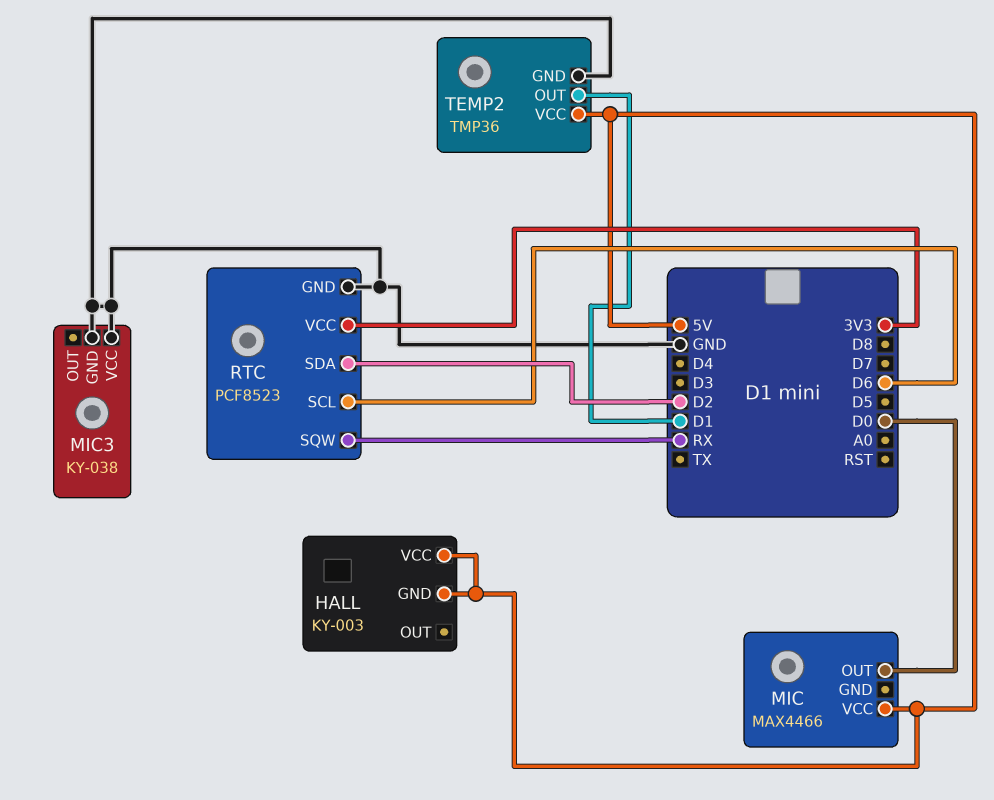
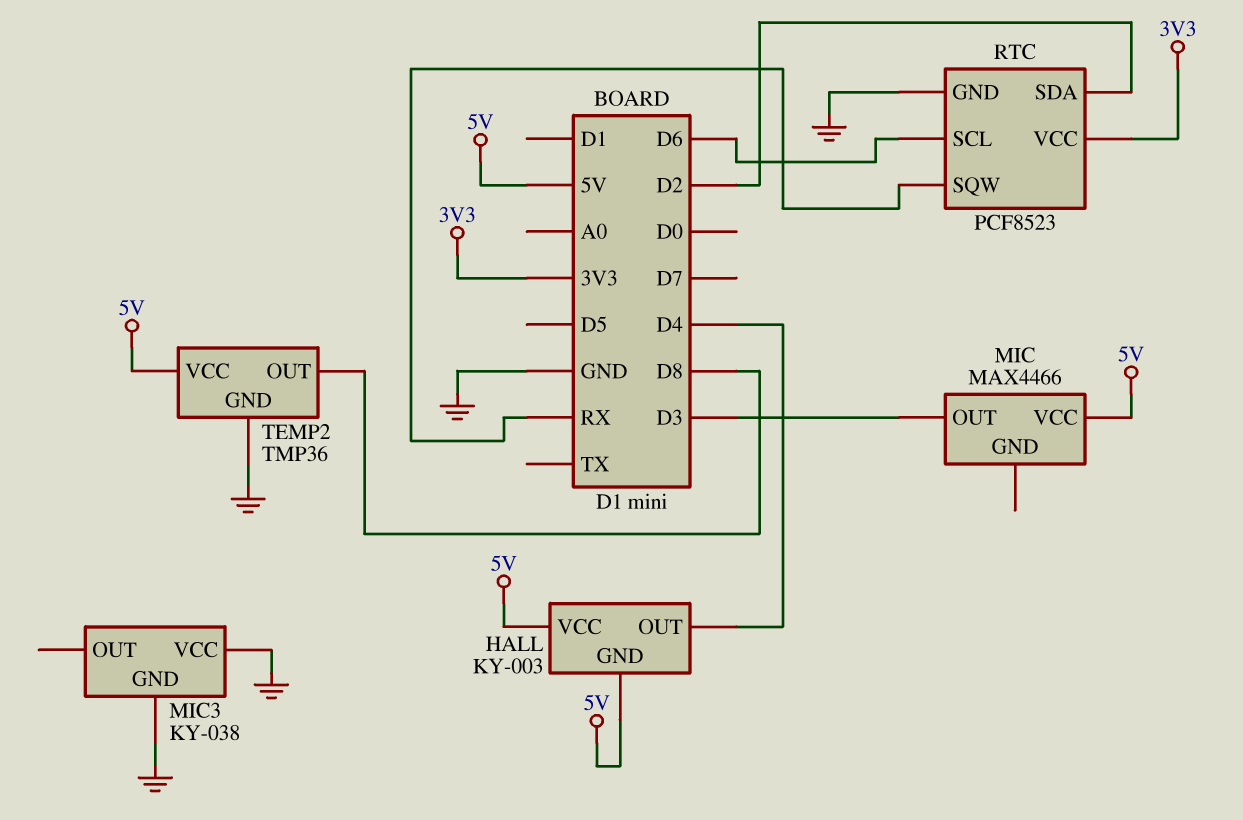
HALL pin OUT: none -> D4
MIC pin OUT: D0 -> D3
TEMP2 pin OUT: D1 -> D8

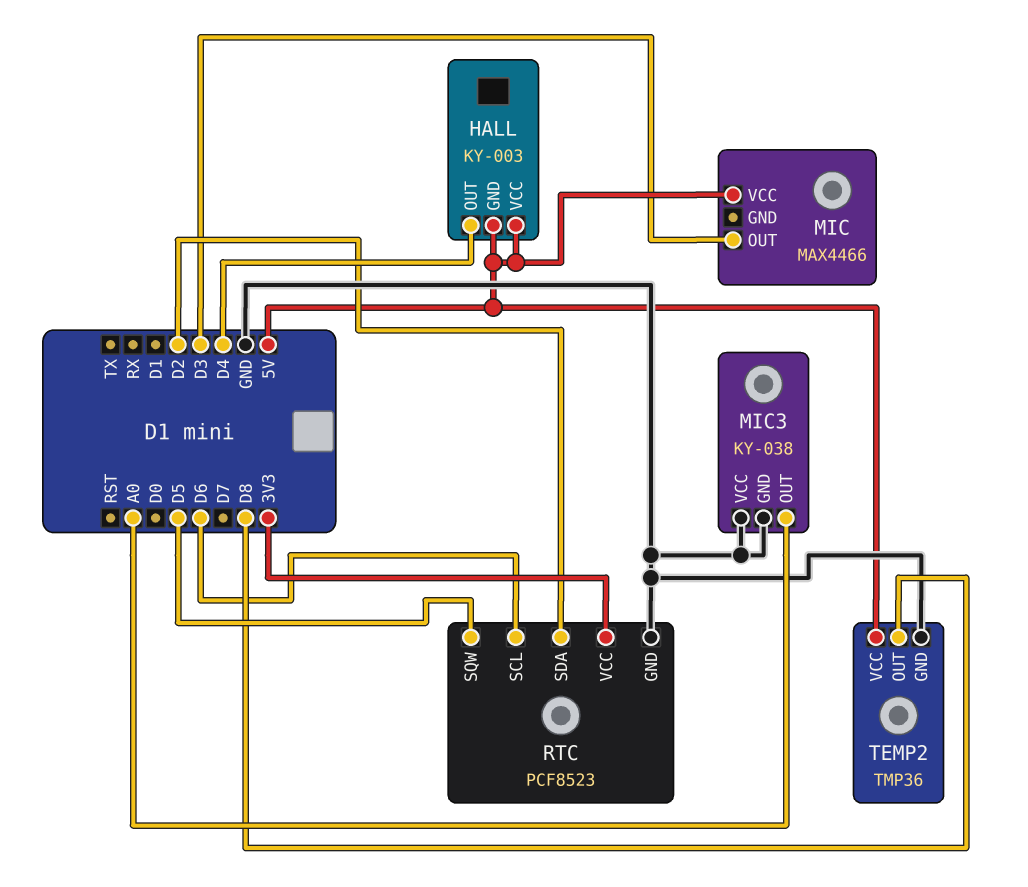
MIC3 pin OUT: none -> A0
RTC pin SQW: RX -> D5

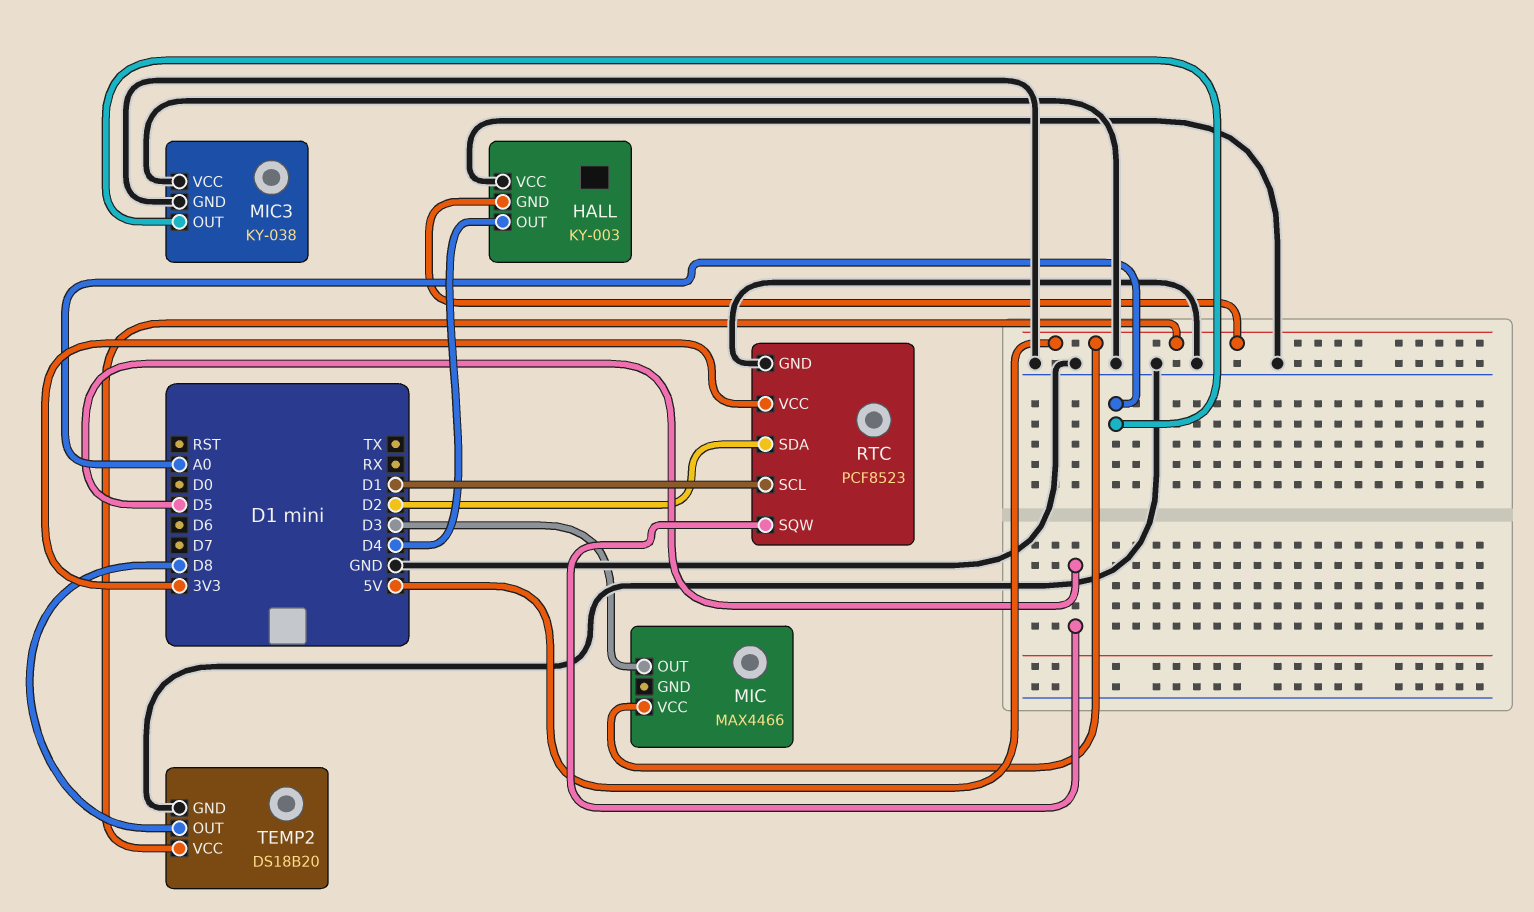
HALL pin VCC: 5V -> GND
RTC pin SCL: D6 -> D1
TEMP2: TMP36 -> DS18B20

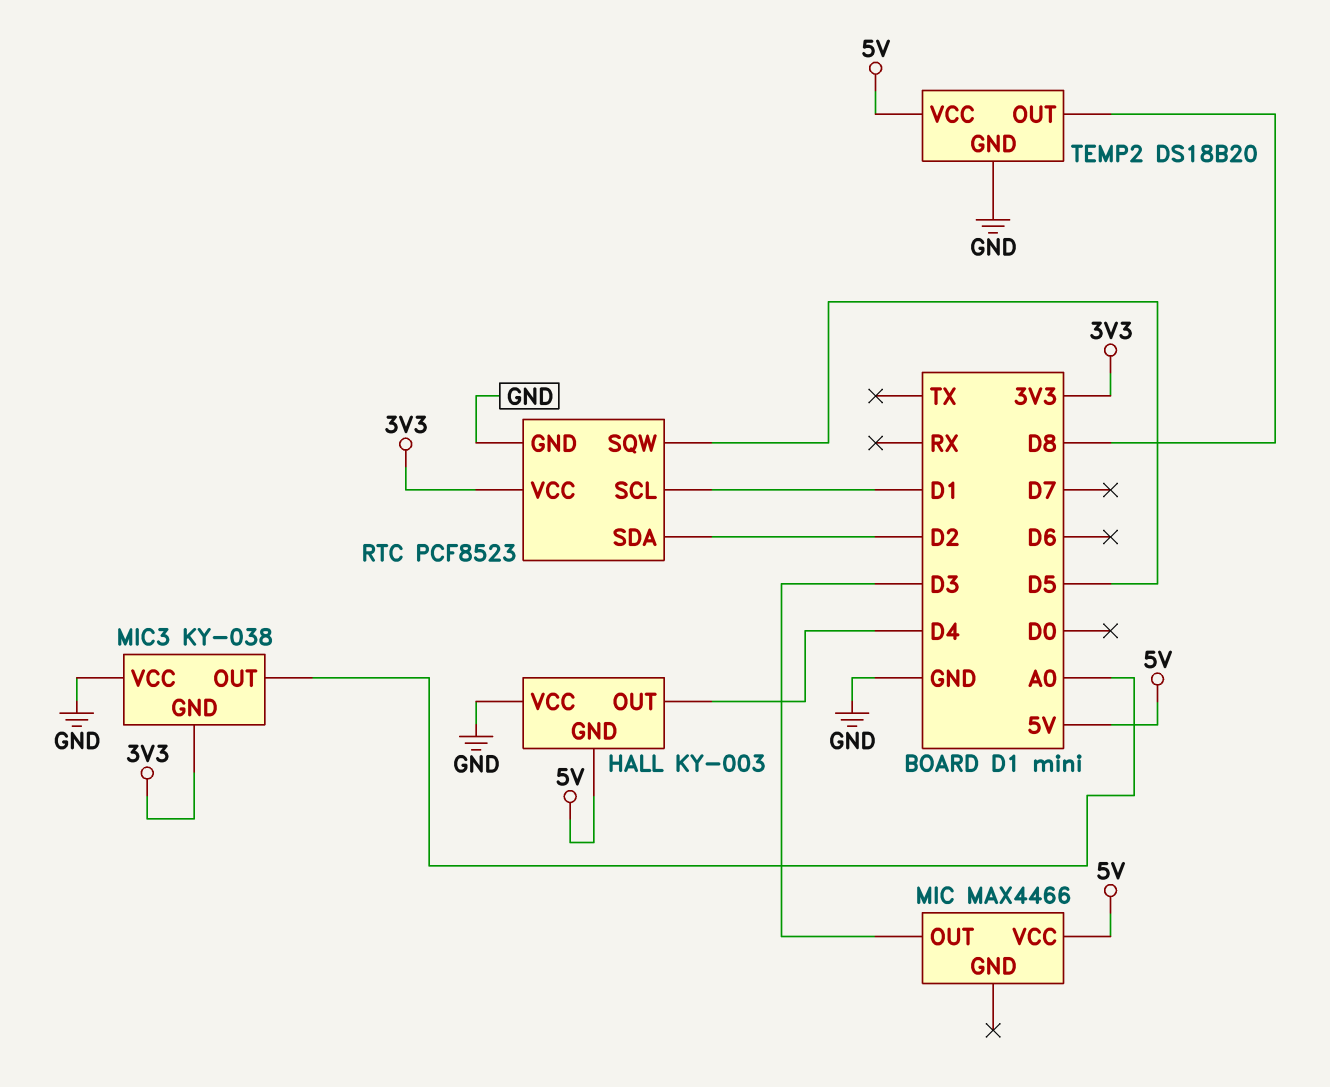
MIC3 pin GND: GND -> 3V3

